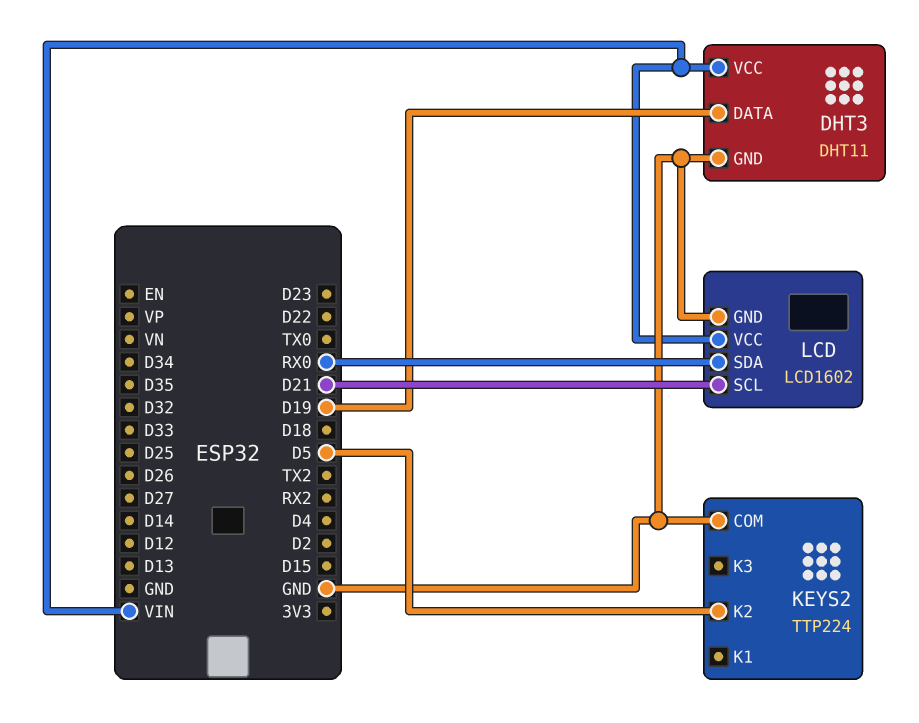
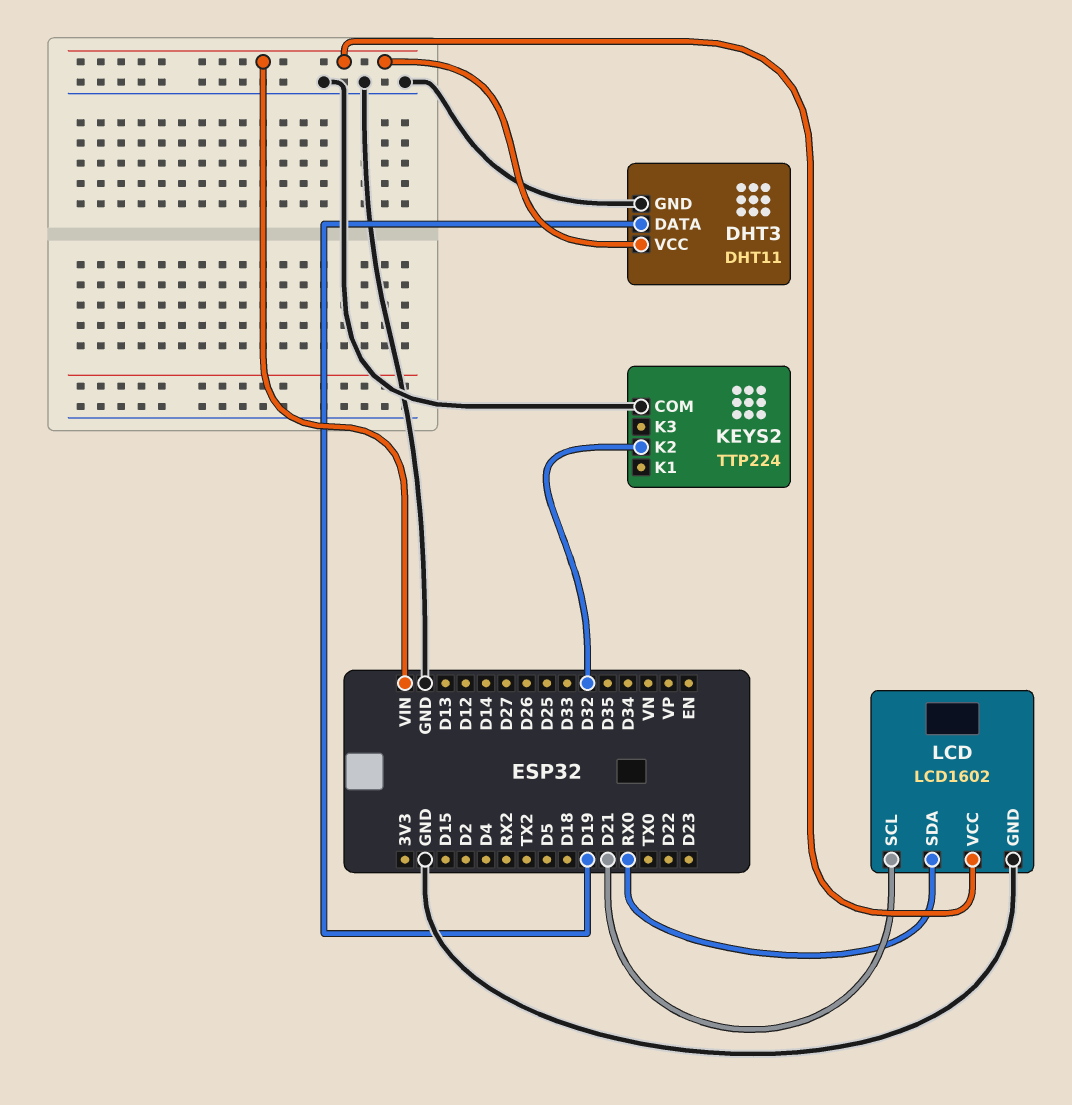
KEYS2 pin K2: D5 -> D32

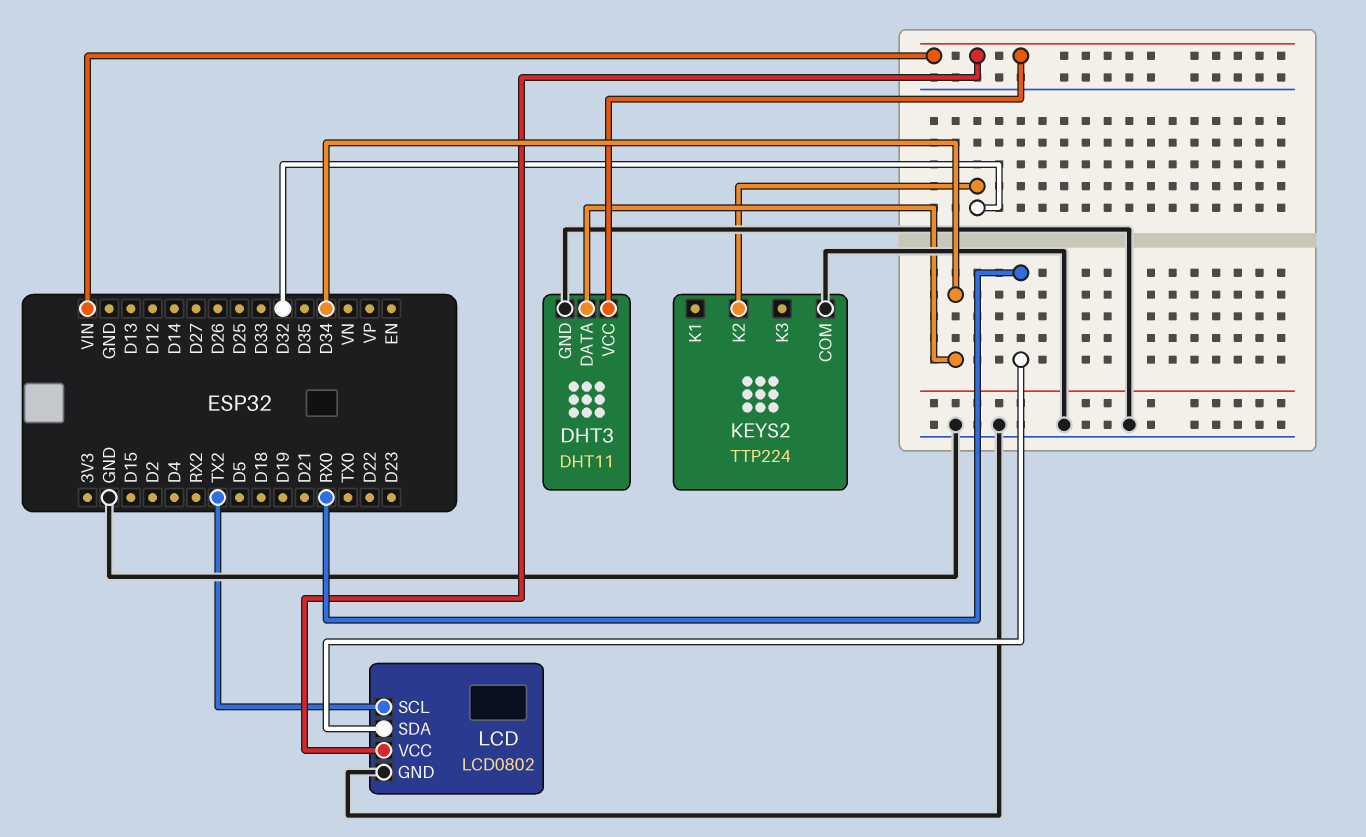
DHT3 pin DATA: D19 -> D34
LCD: LCD1602 -> LCD0802
LCD pin SCL: D21 -> TX2

